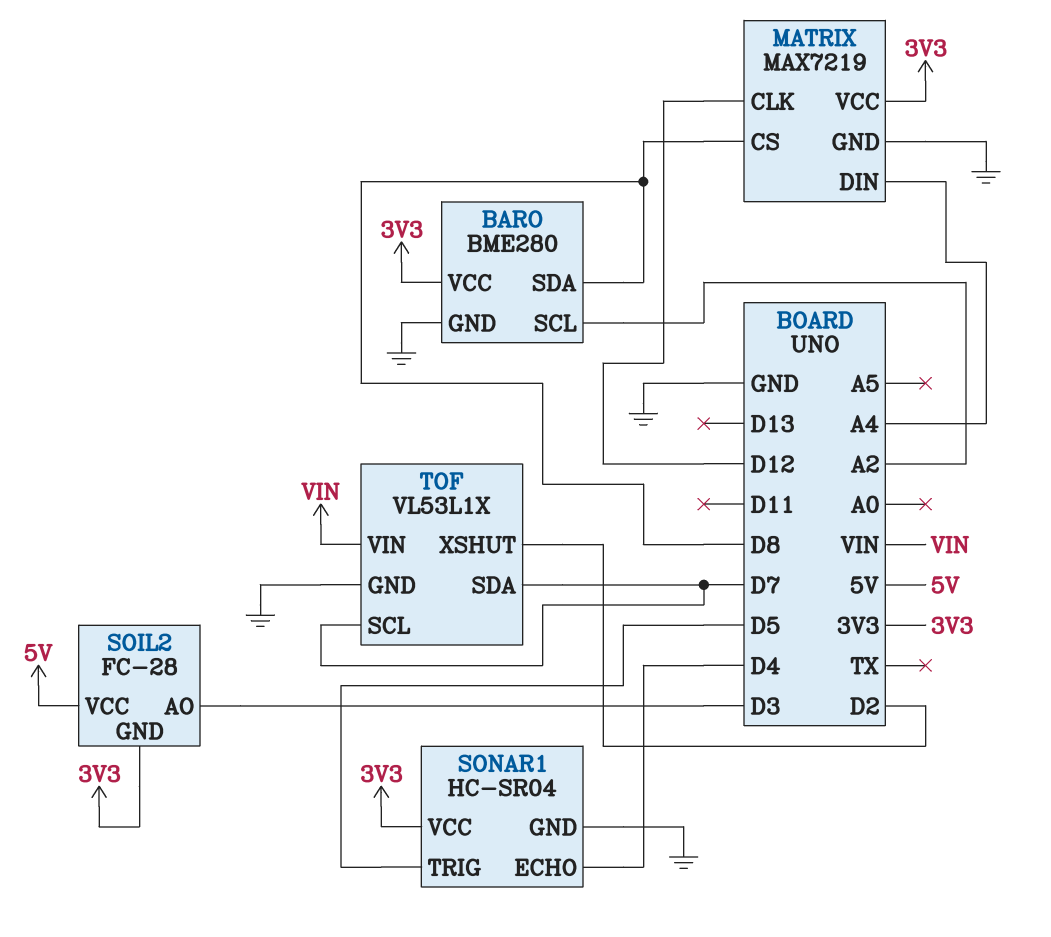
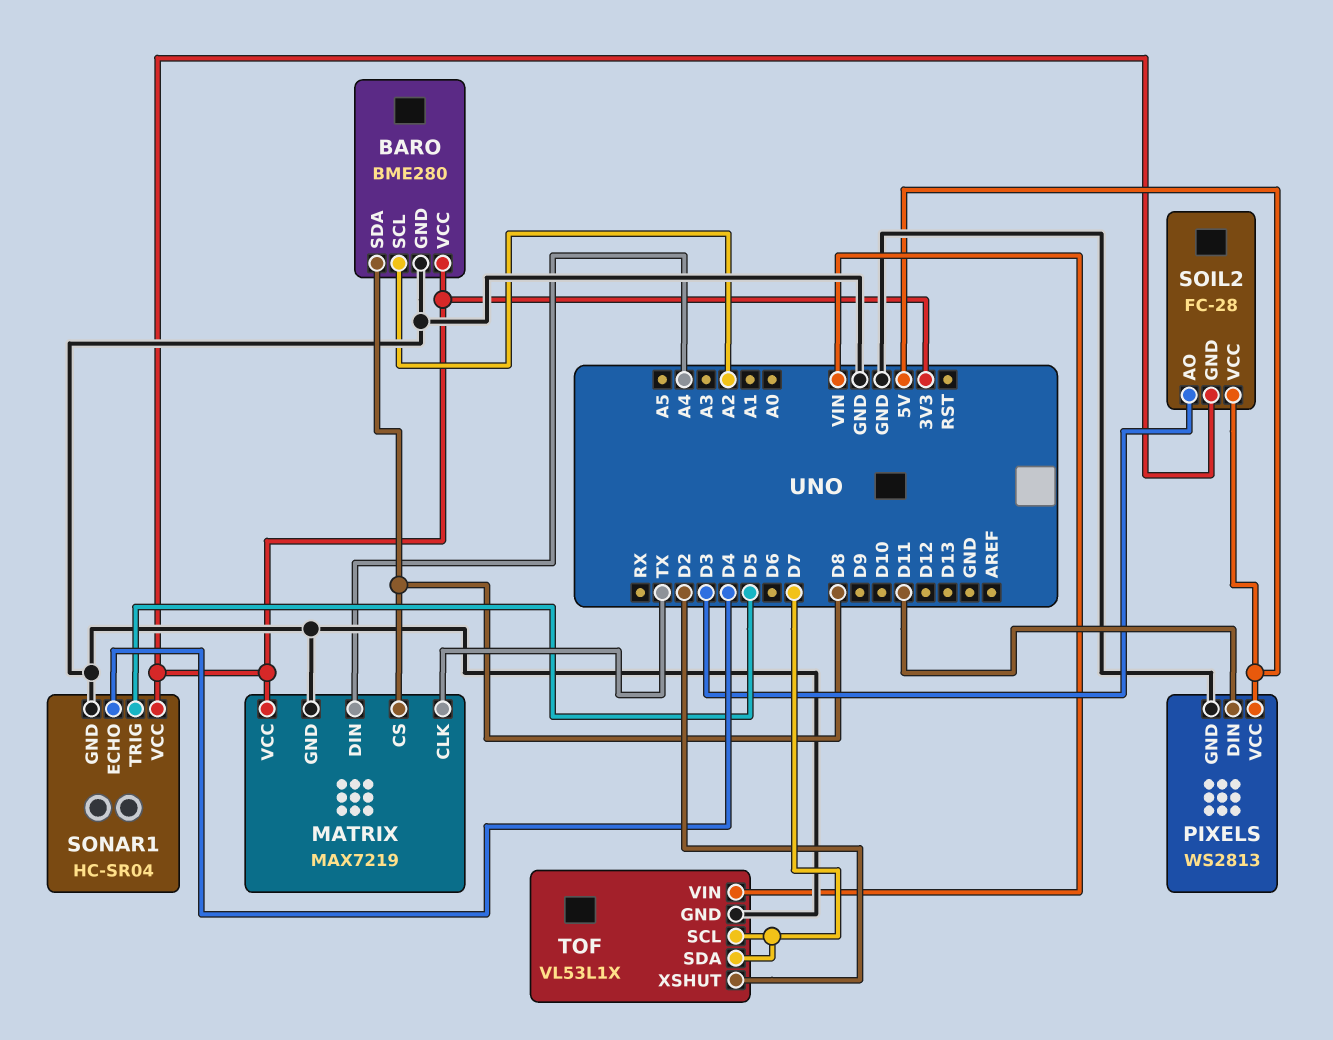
MATRIX pin CLK: D12 -> TX
PIXELS: none -> WS2813
PIXELS pin DIN: none -> D11
PIXELS pin GND: none -> GND
PIXELS pin VCC: none -> 5V

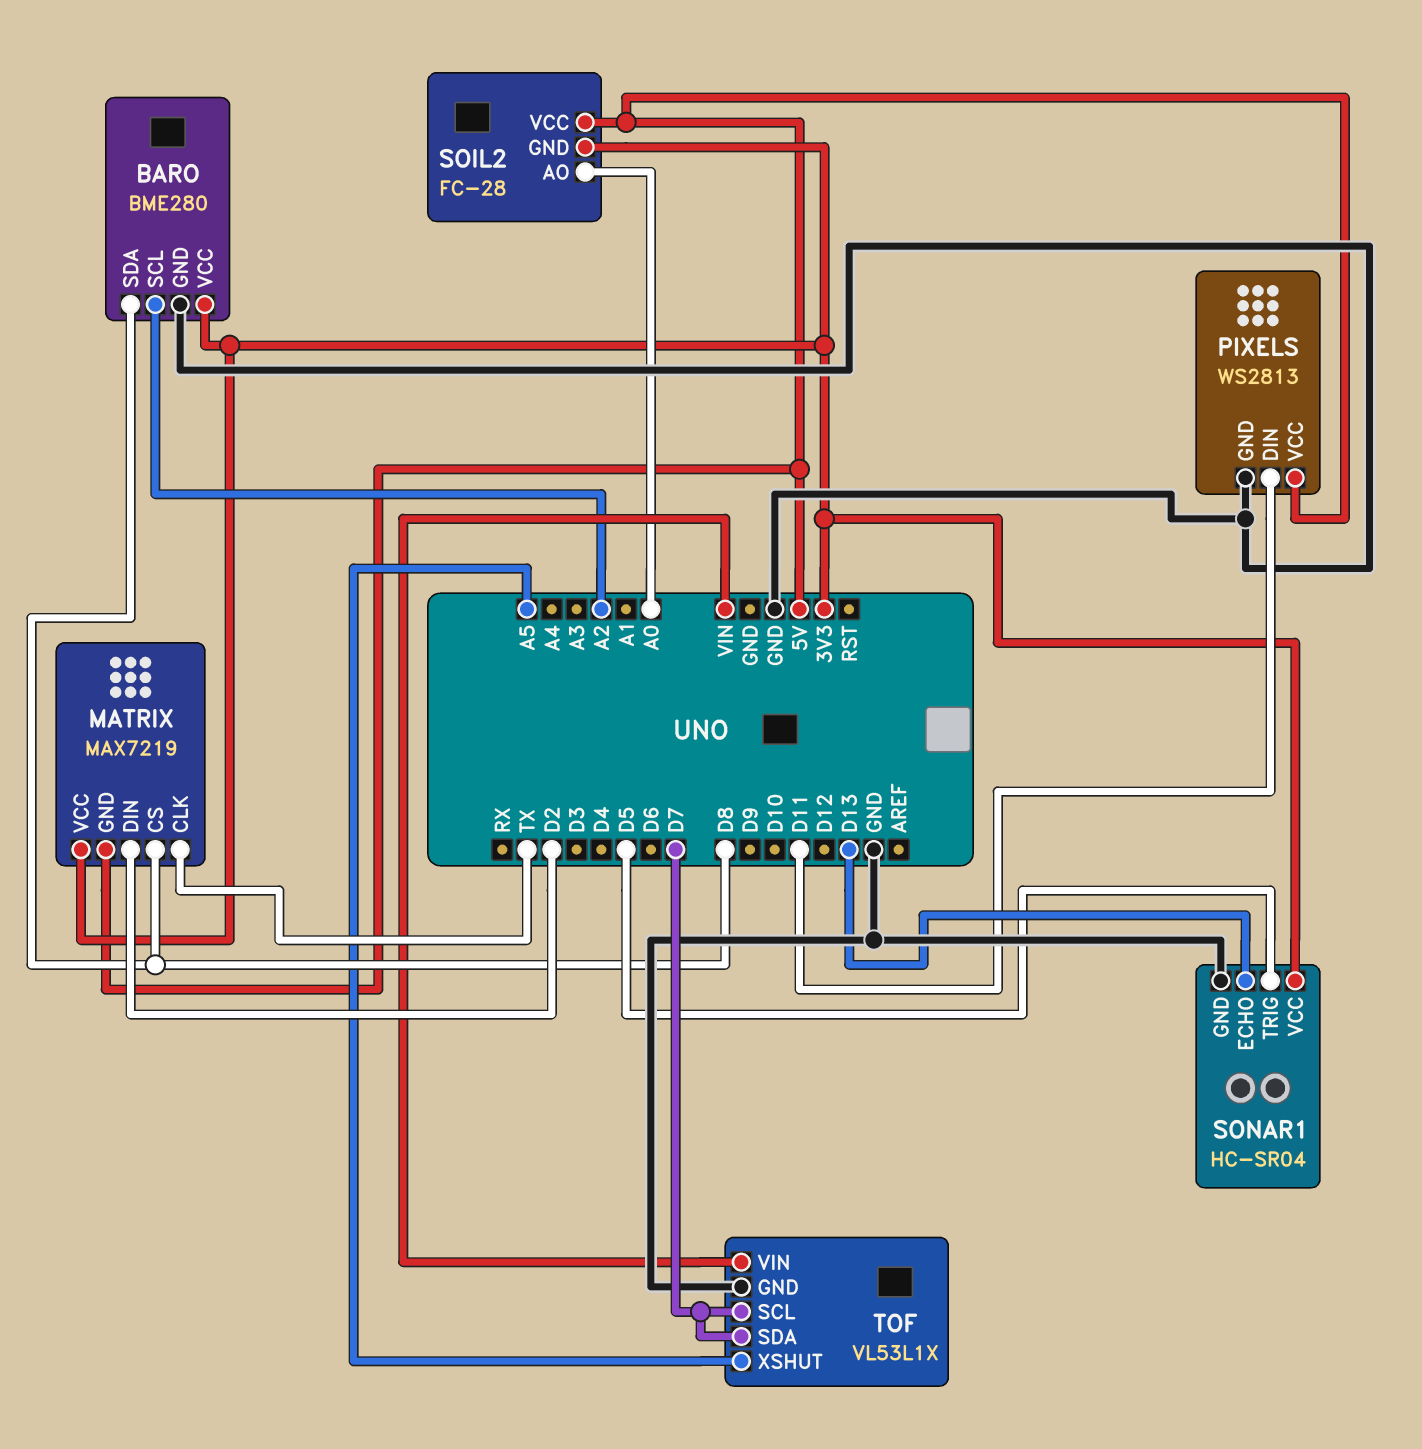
MATRIX pin DIN: A4 -> D2
MATRIX pin GND: GND -> 5V
SOIL2 pin AO: D3 -> A0
SONAR1 pin ECHO: D4 -> D13
TOF pin XSHUT: D2 -> A5

